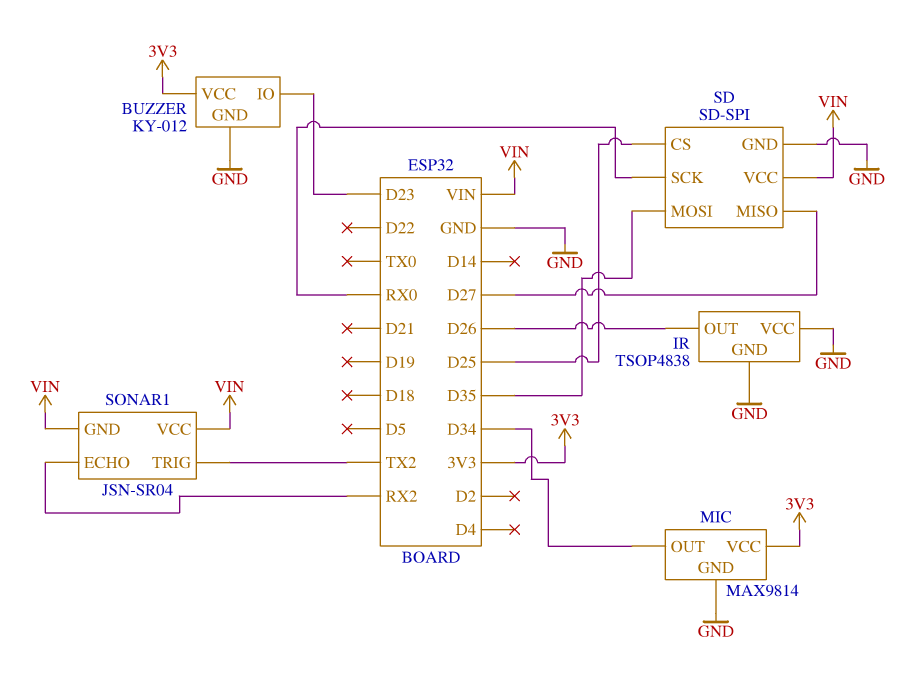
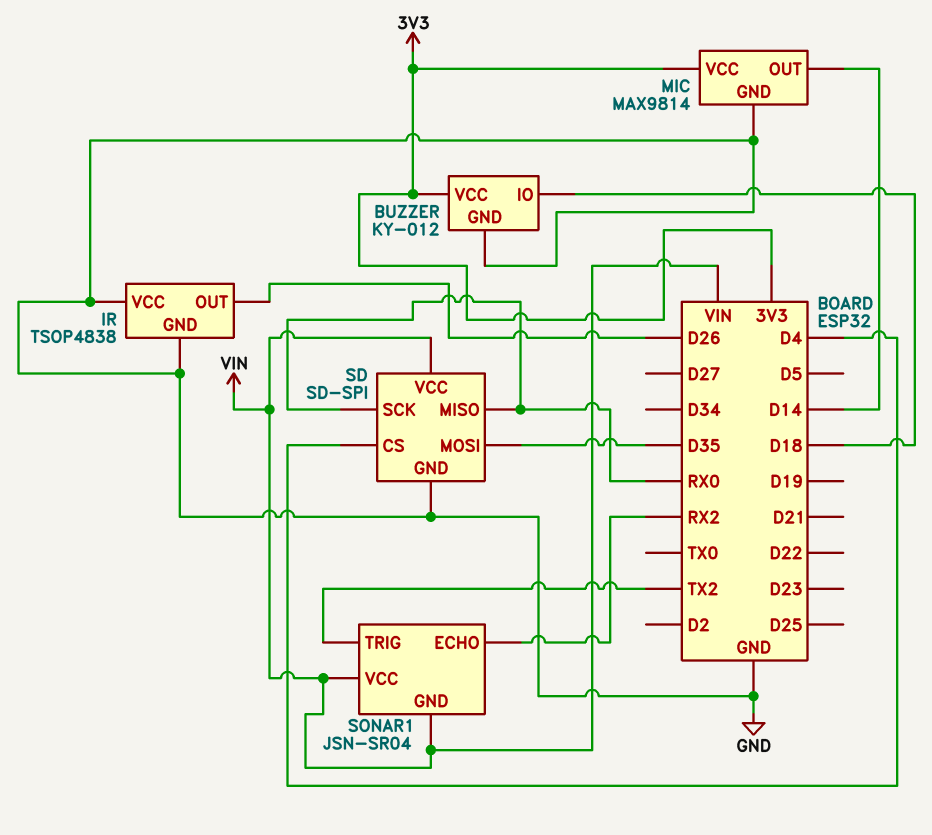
BUZZER pin IO: D23 -> D18
MIC pin OUT: D34 -> D14
SD pin CS: D25 -> D4
SD pin MISO: D27 -> RX0

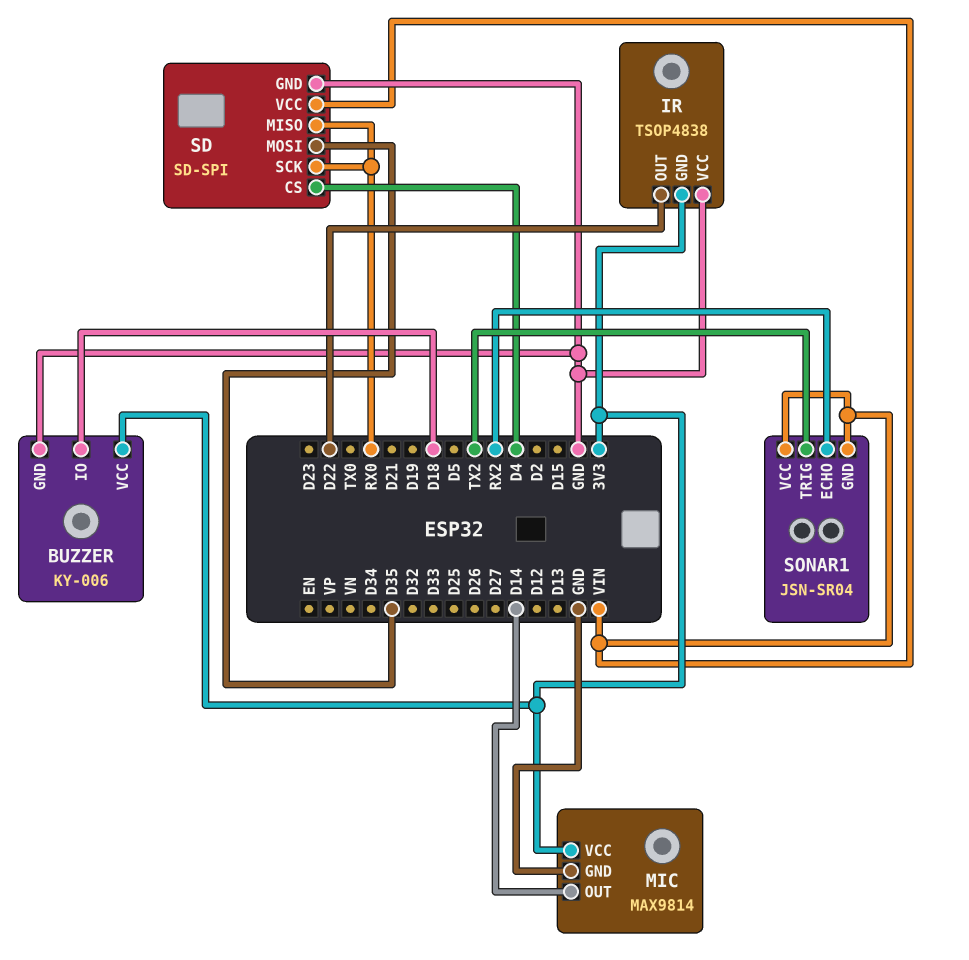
BUZZER: KY-012 -> KY-006
IR pin GND: GND -> 3V3
IR pin OUT: D26 -> D22

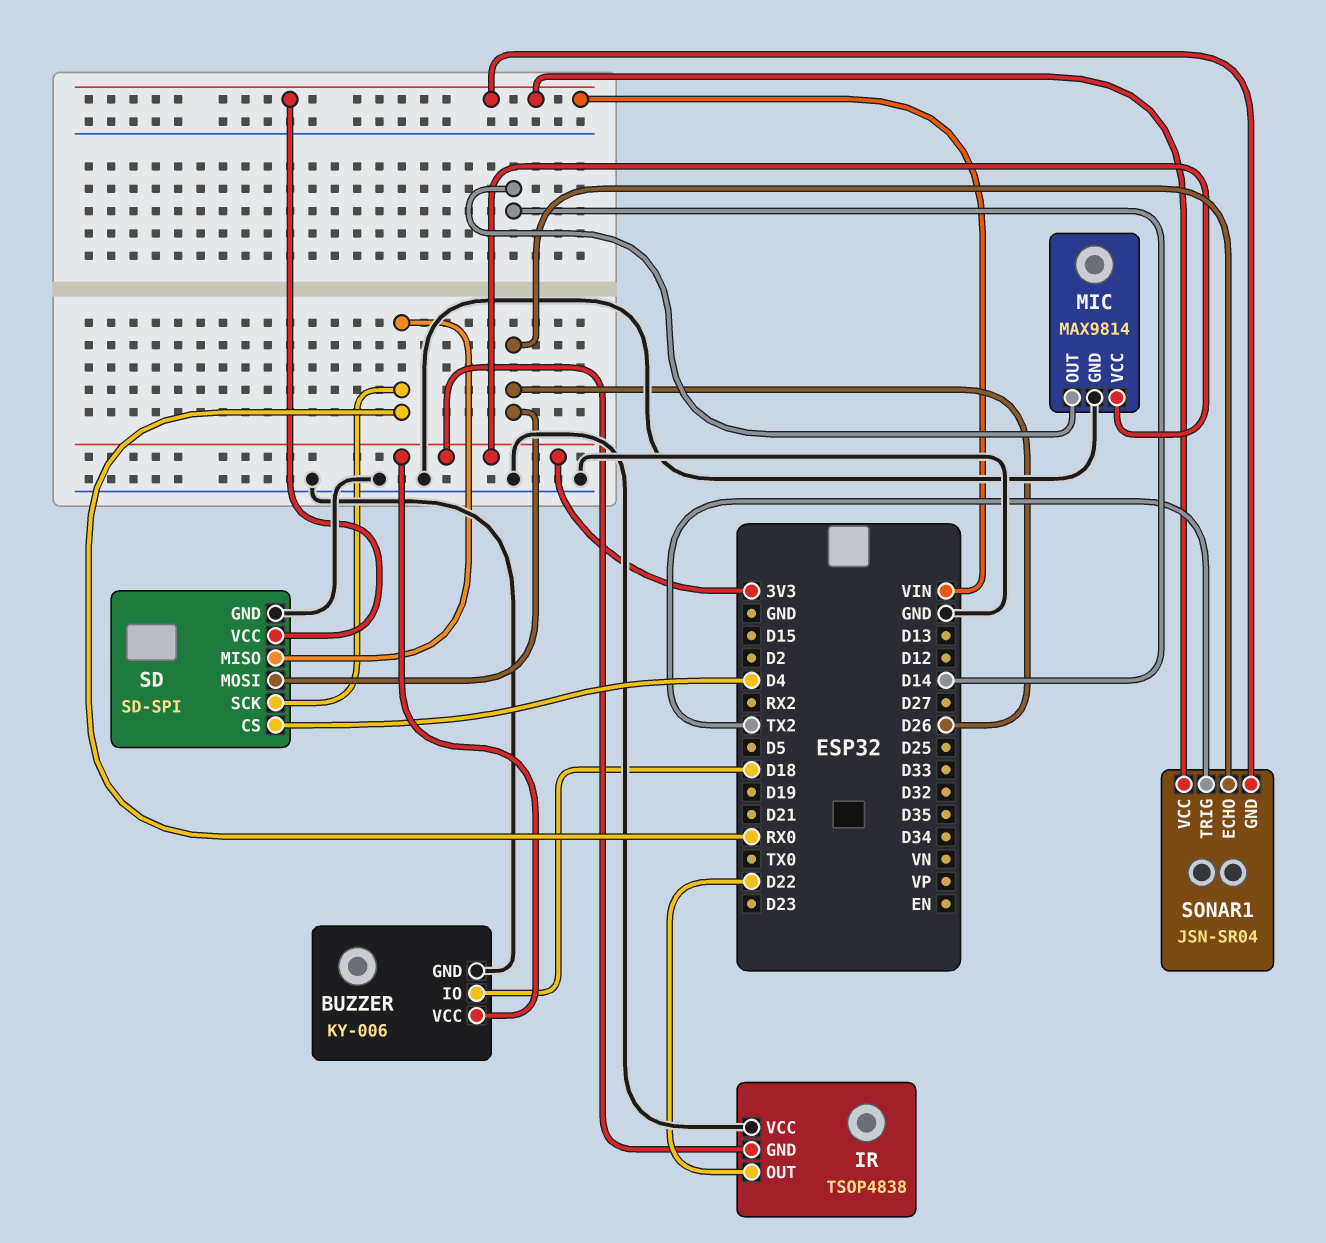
SD pin MOSI: D35 -> D26
SONAR1 pin ECHO: RX2 -> D26

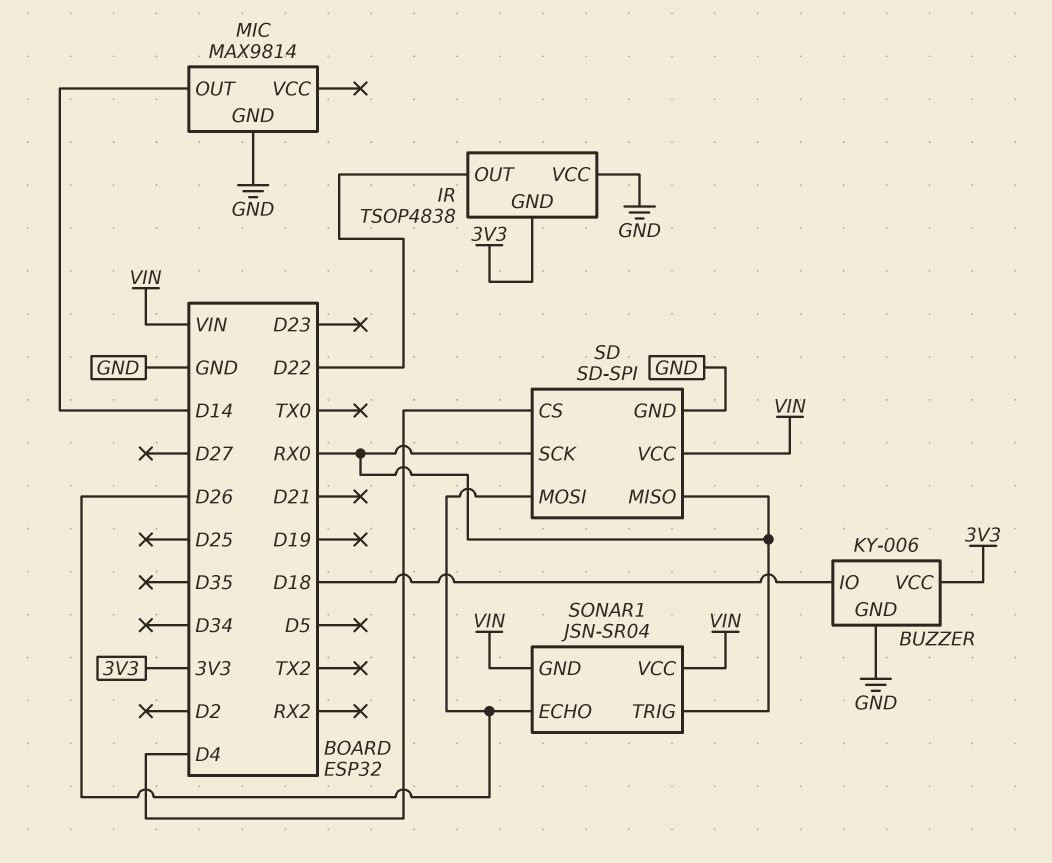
MIC pin VCC: 3V3 -> none
SONAR1 pin TRIG: TX2 -> RX0

